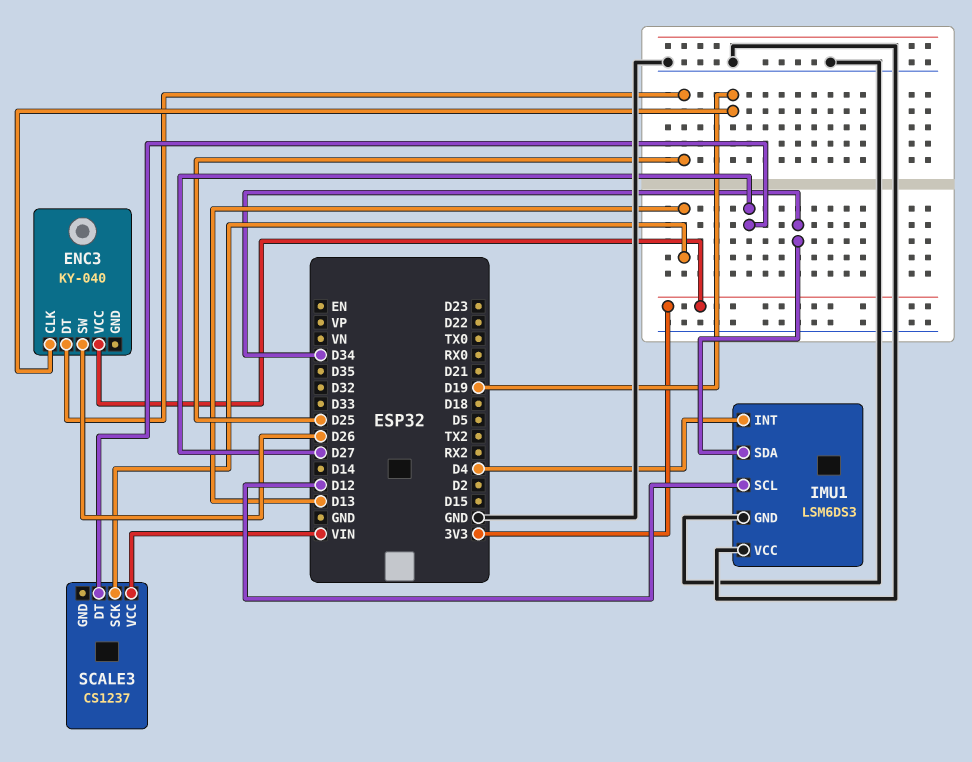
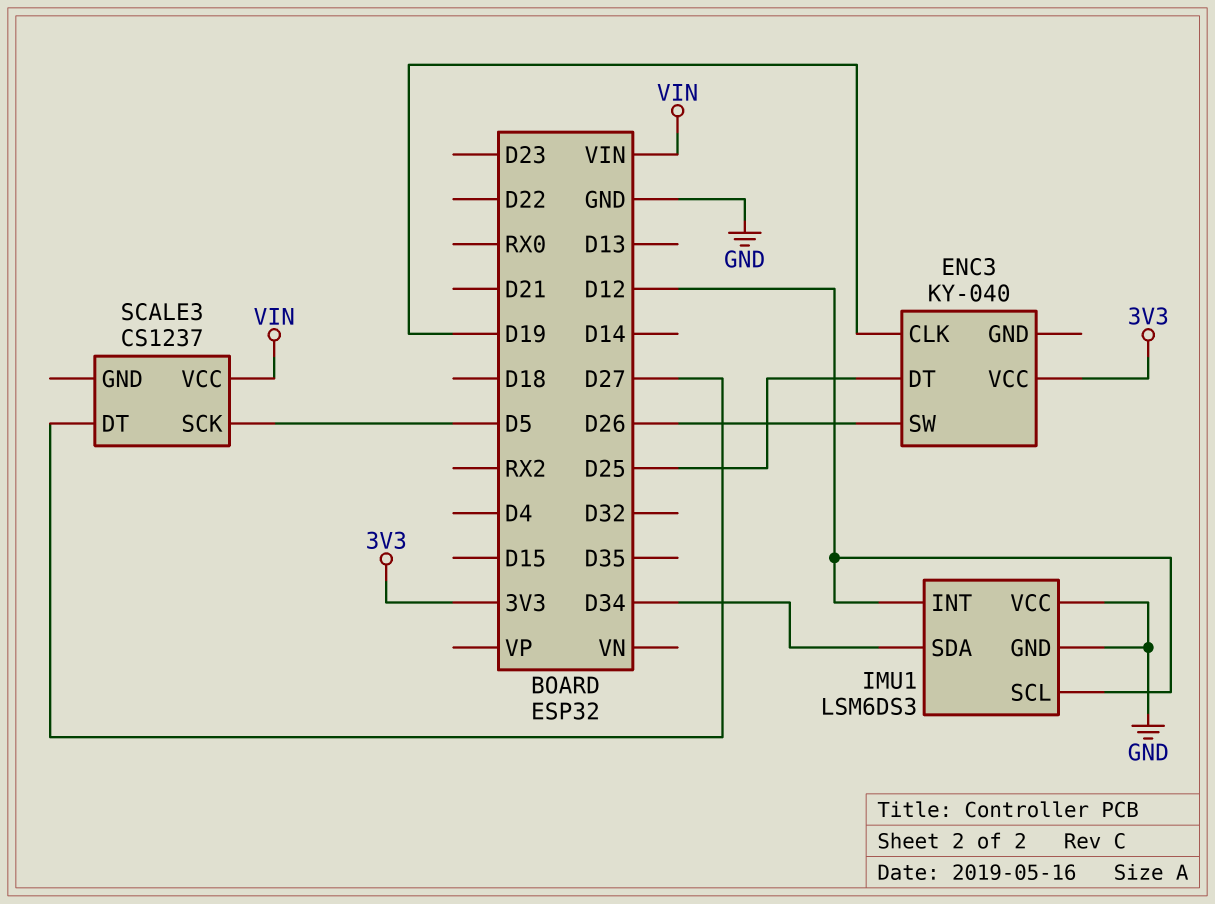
IMU1 pin INT: D4 -> D12
SCALE3 pin SCK: D13 -> D5

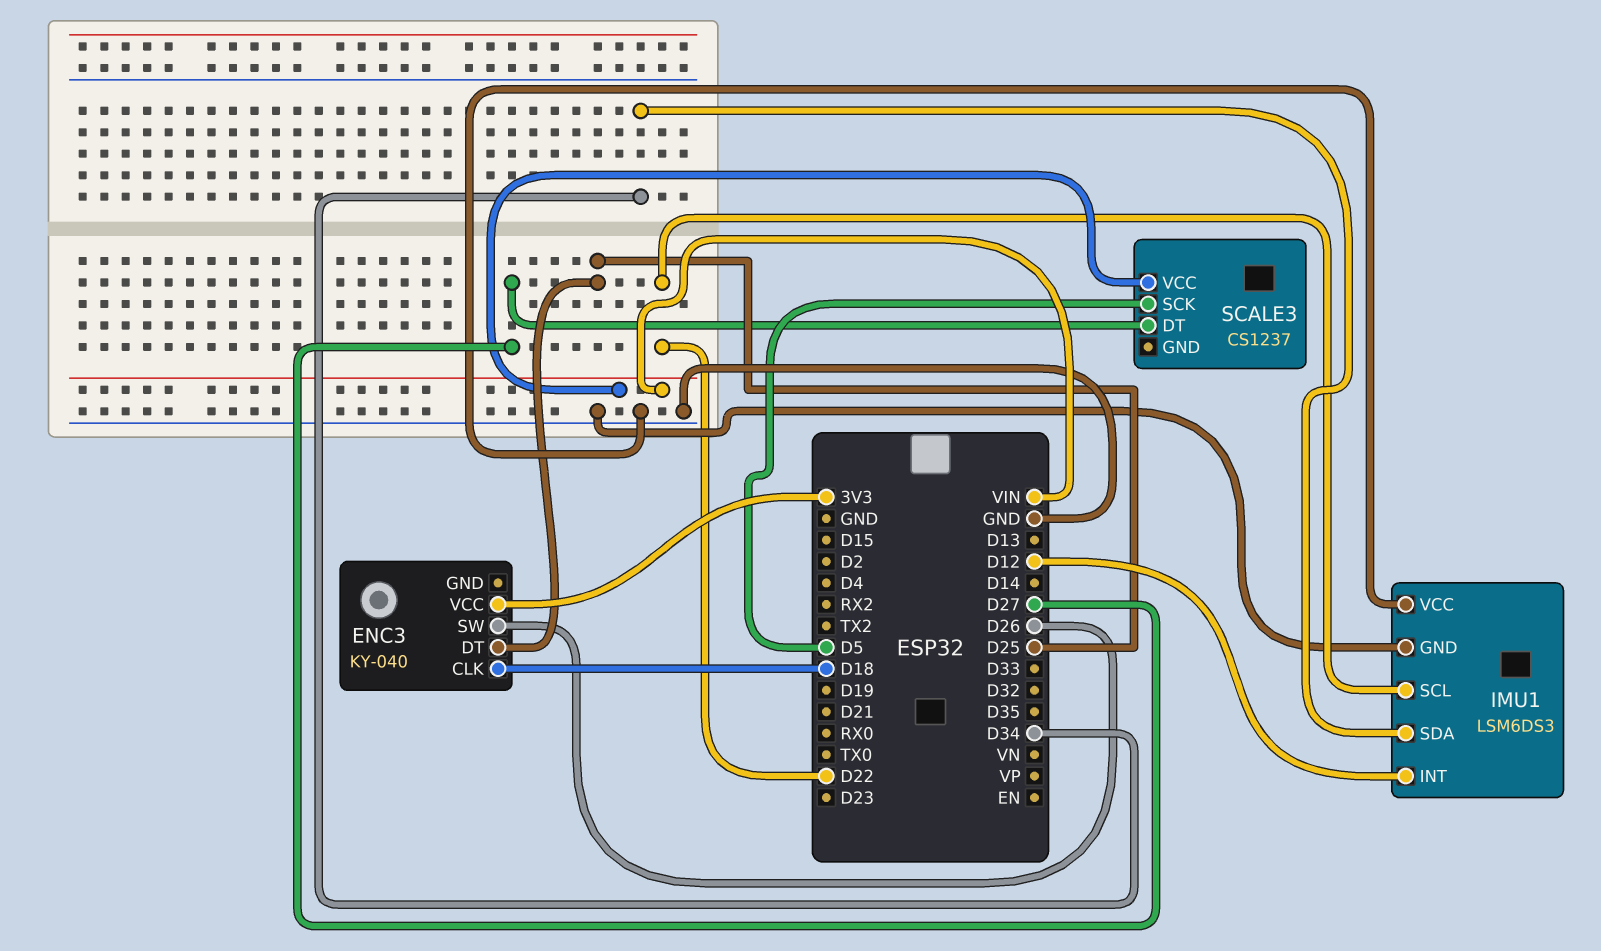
ENC3 pin CLK: D19 -> D18
IMU1 pin SCL: D12 -> D22

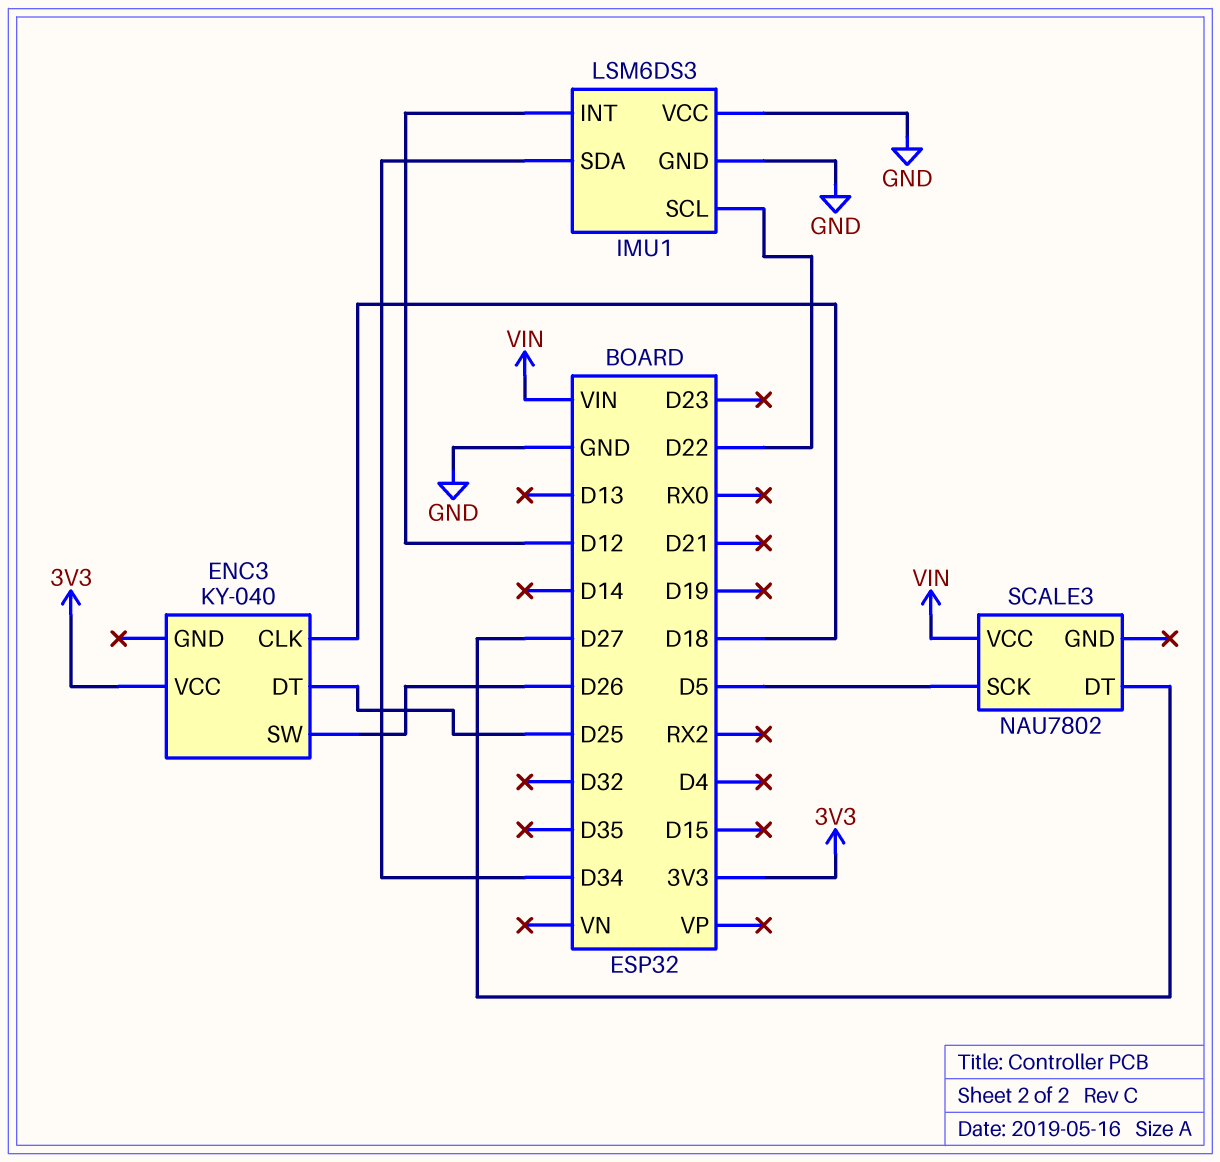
SCALE3: CS1237 -> NAU7802

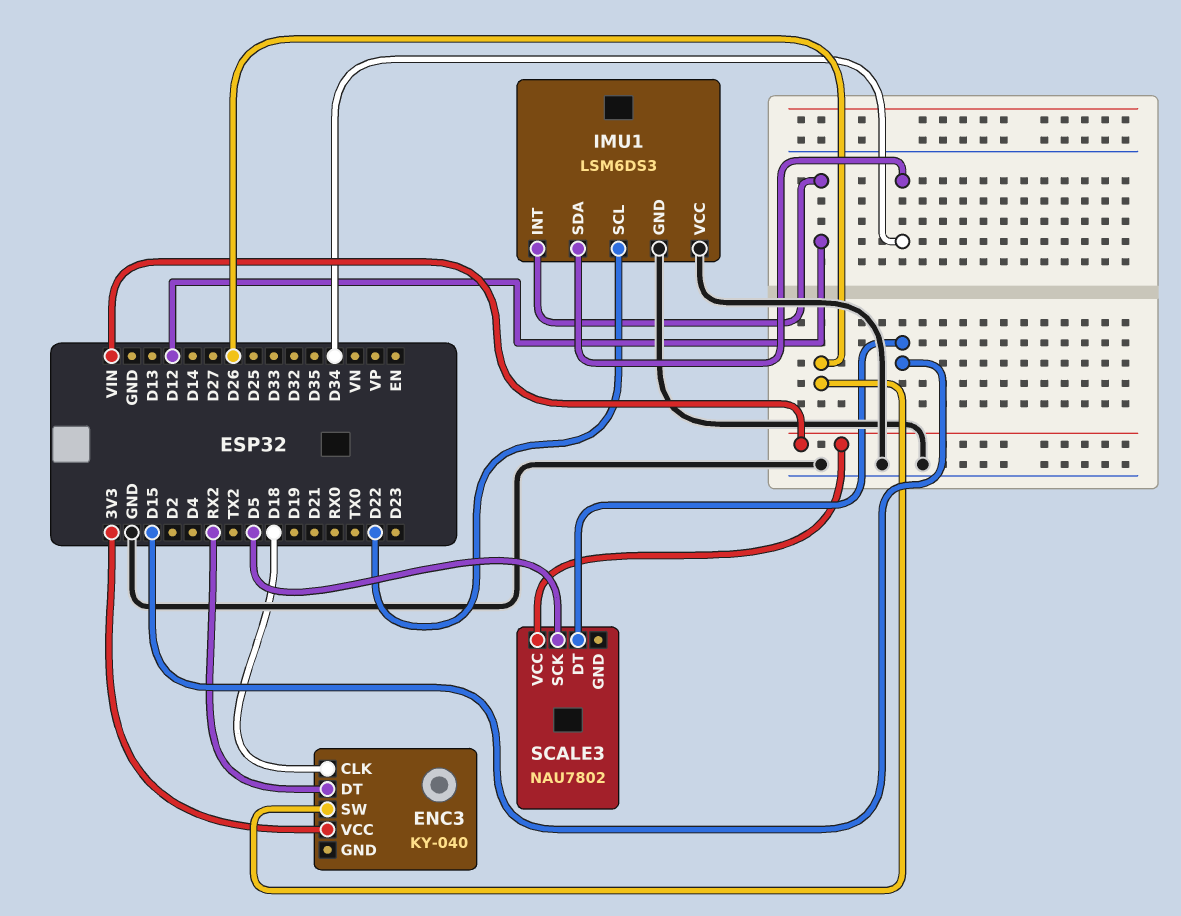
ENC3 pin DT: D25 -> RX2
SCALE3 pin DT: D27 -> D15

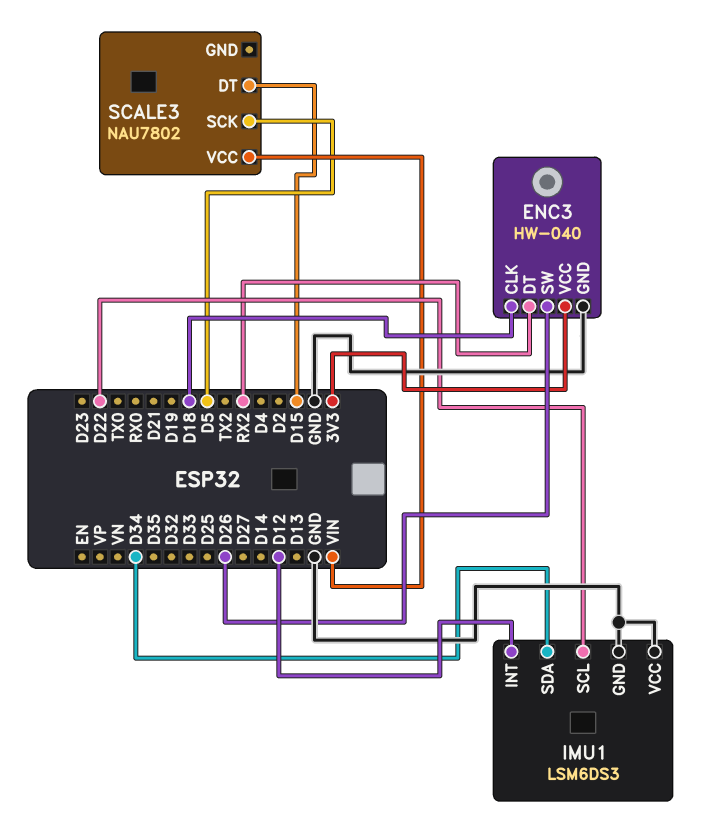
ENC3: KY-040 -> HW-040
ENC3 pin GND: none -> GND

